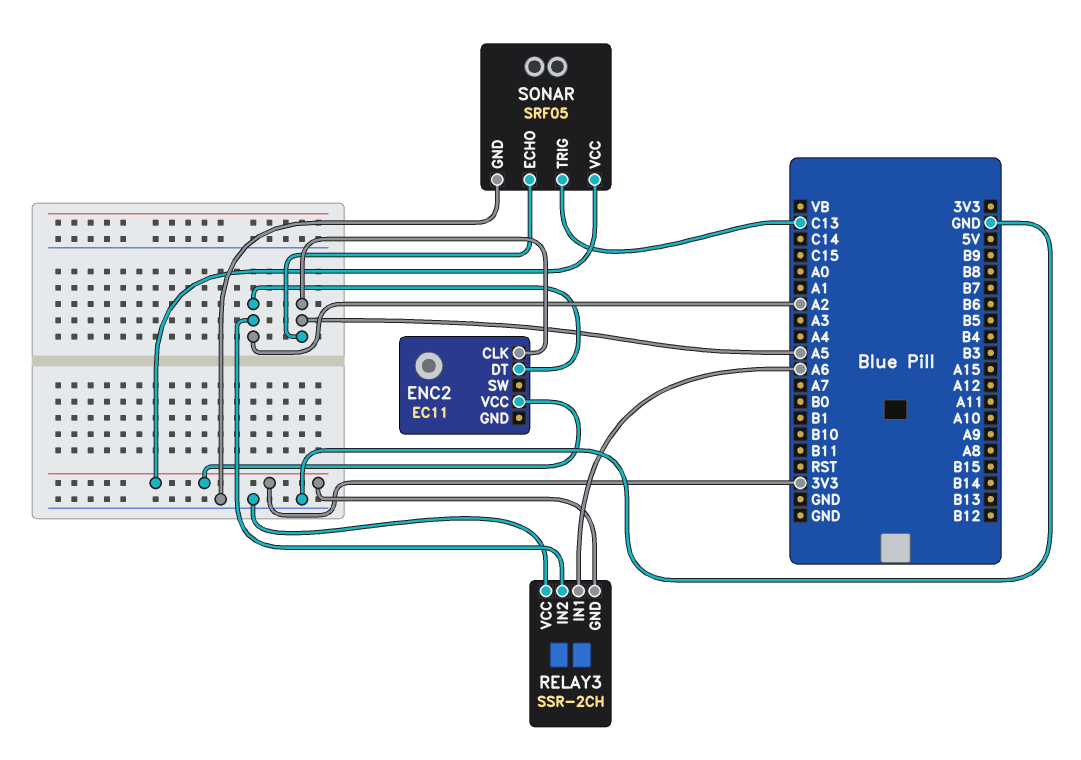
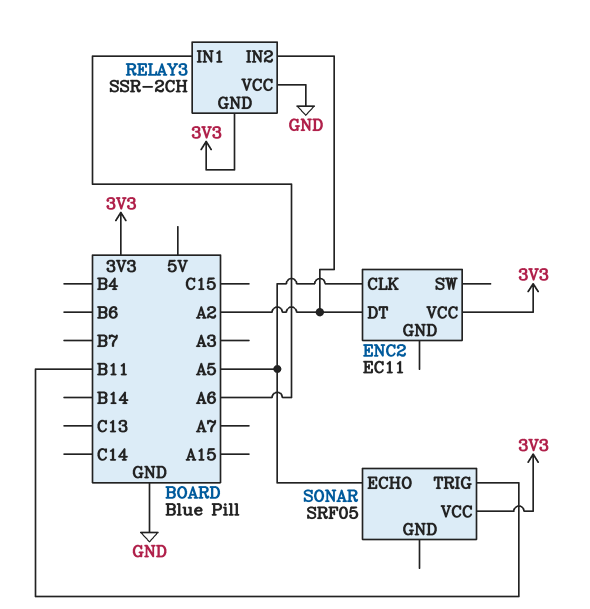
SONAR pin GND: GND -> none
SONAR pin TRIG: C13 -> B11

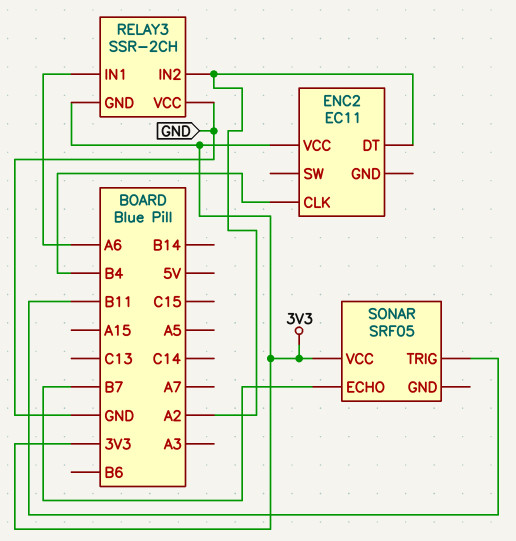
ENC2 pin CLK: A5 -> B4
SONAR pin ECHO: A5 -> B7

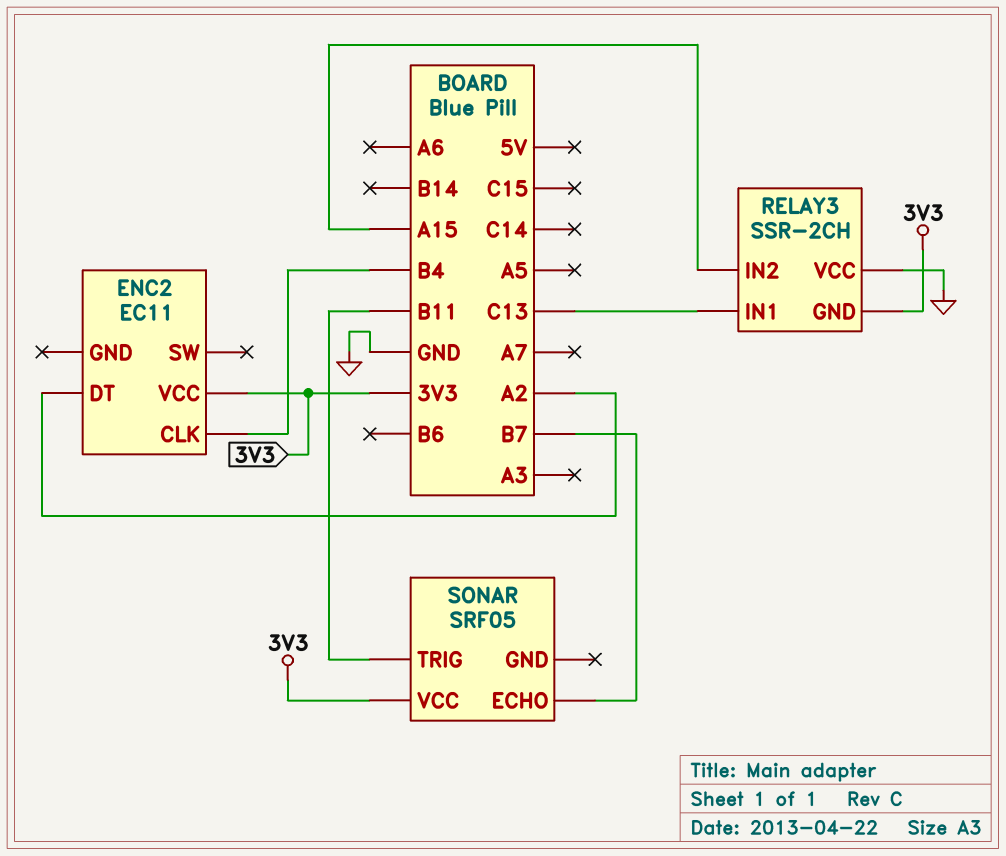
RELAY3 pin IN1: A6 -> C13
RELAY3 pin IN2: A2 -> A15

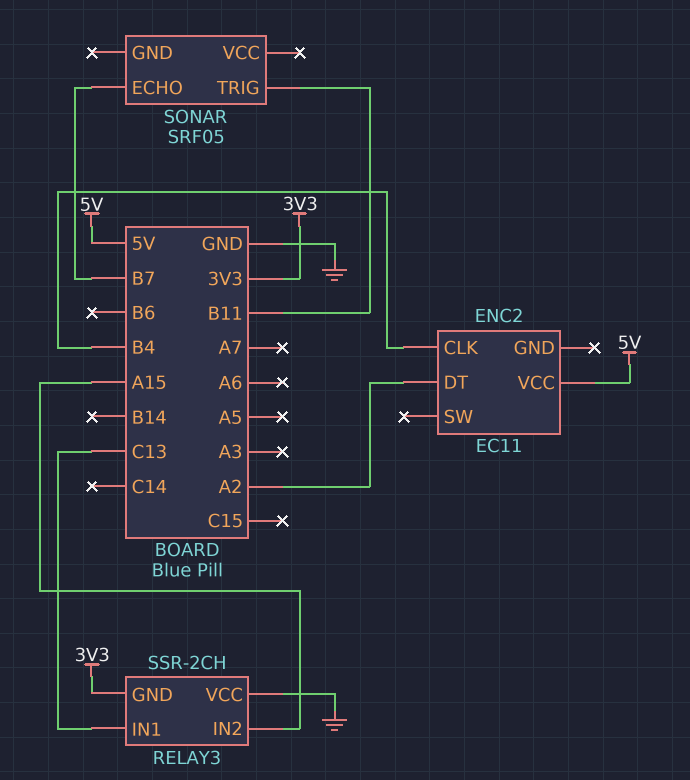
ENC2 pin VCC: 3V3 -> 5V
SONAR pin VCC: 3V3 -> none

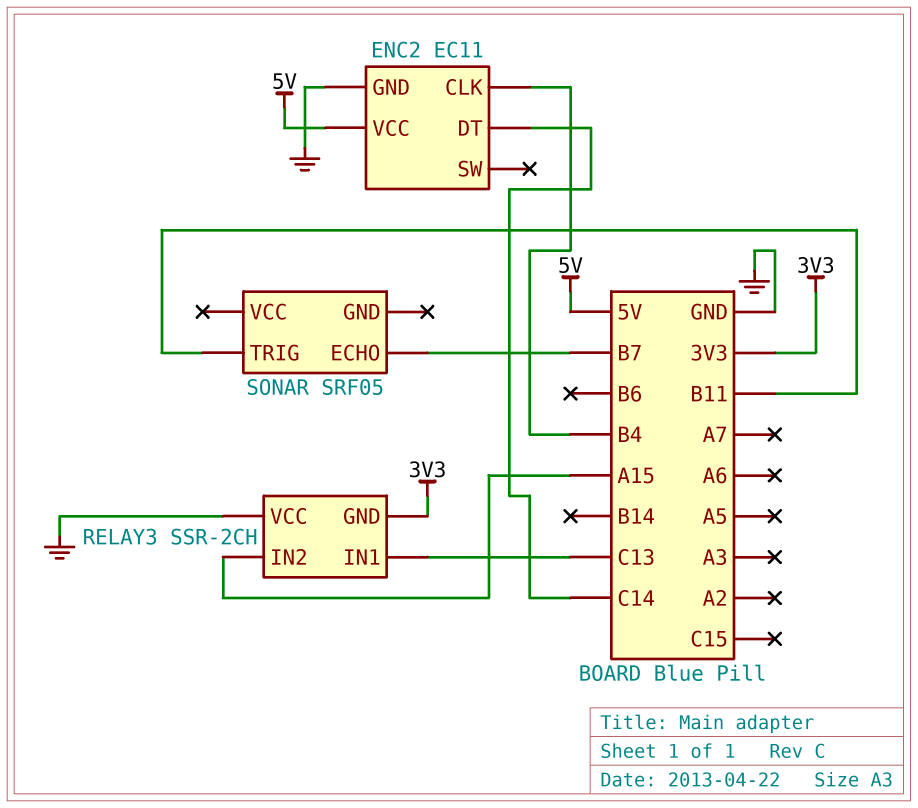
ENC2 pin DT: A2 -> C14
ENC2 pin GND: none -> GND

